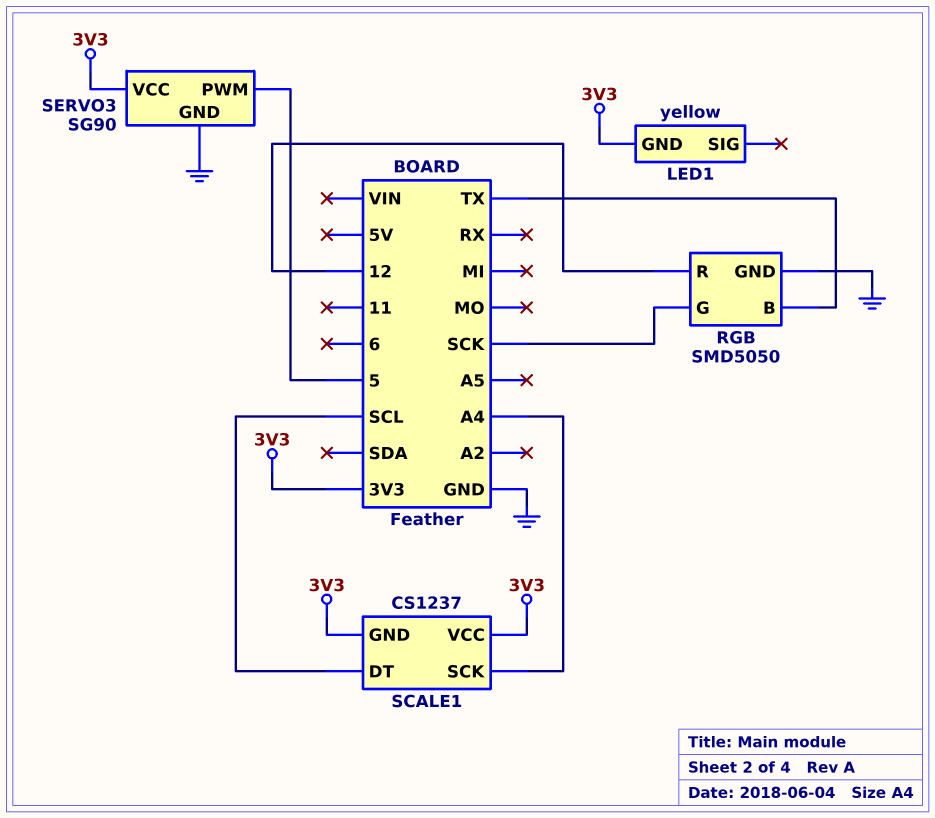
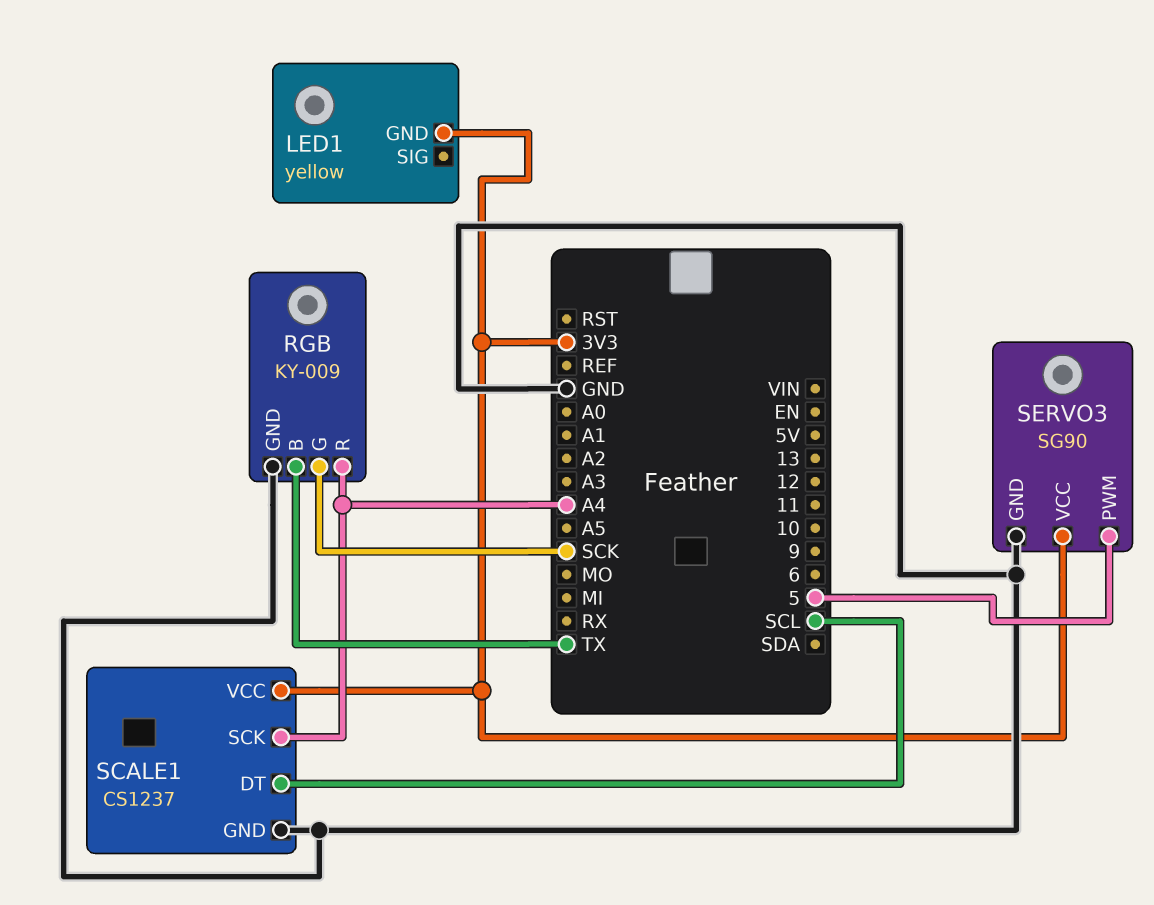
RGB: SMD5050 -> KY-009
RGB pin R: 12 -> A4
SCALE1 pin GND: 3V3 -> GND

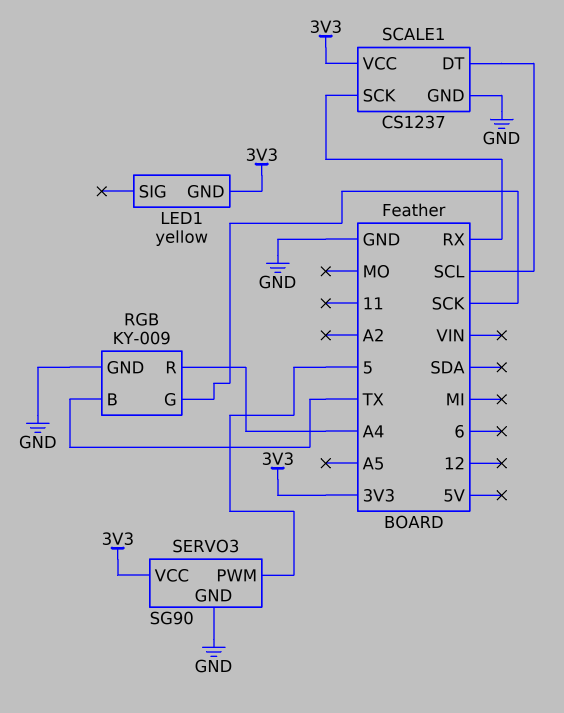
SCALE1 pin SCK: A4 -> RX

